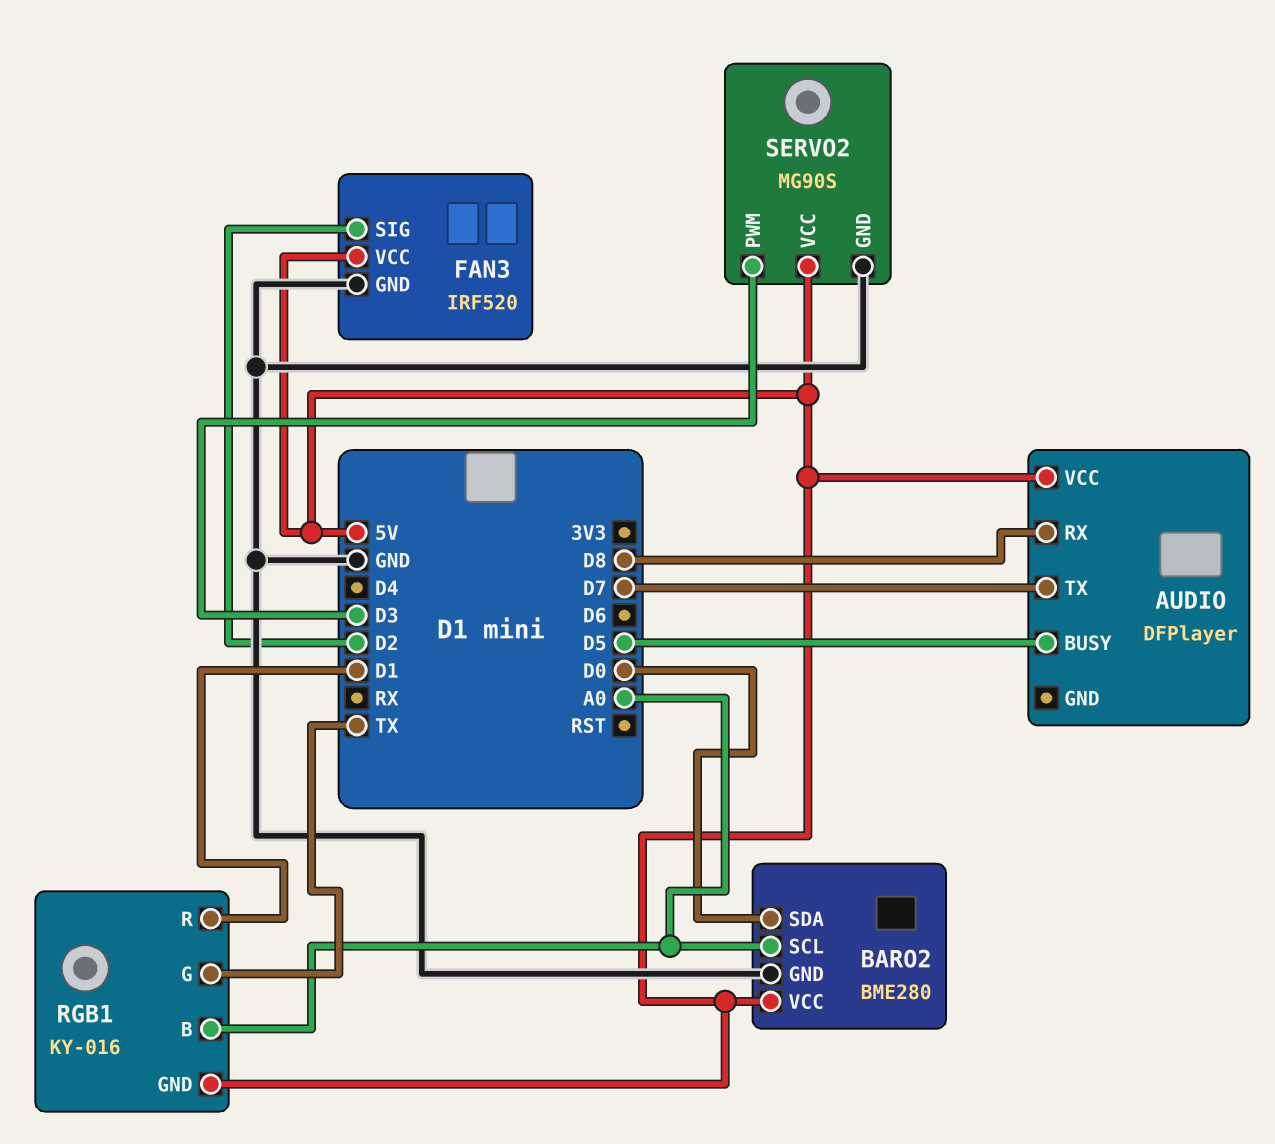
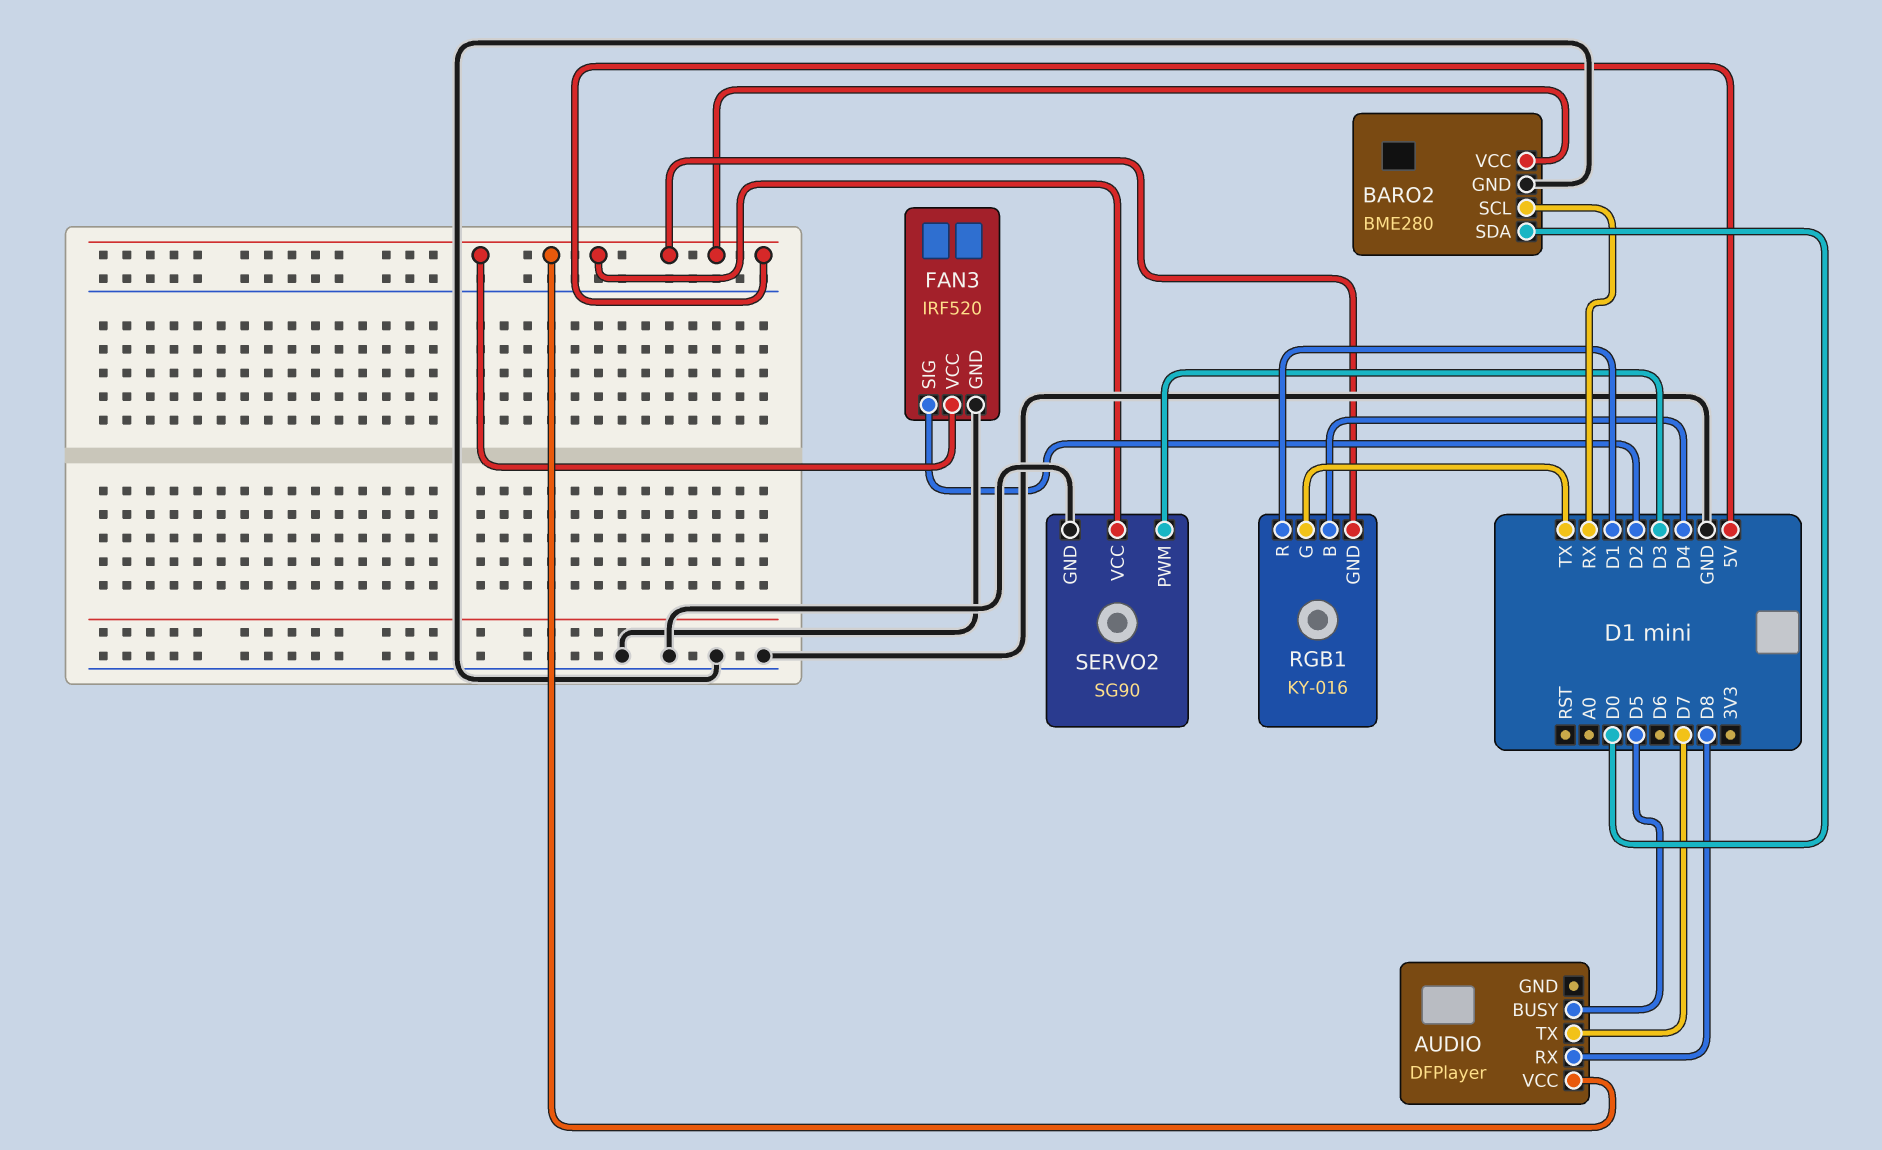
BARO2 pin SCL: A0 -> RX
RGB1 pin B: A0 -> D4
SERVO2: MG90S -> SG90

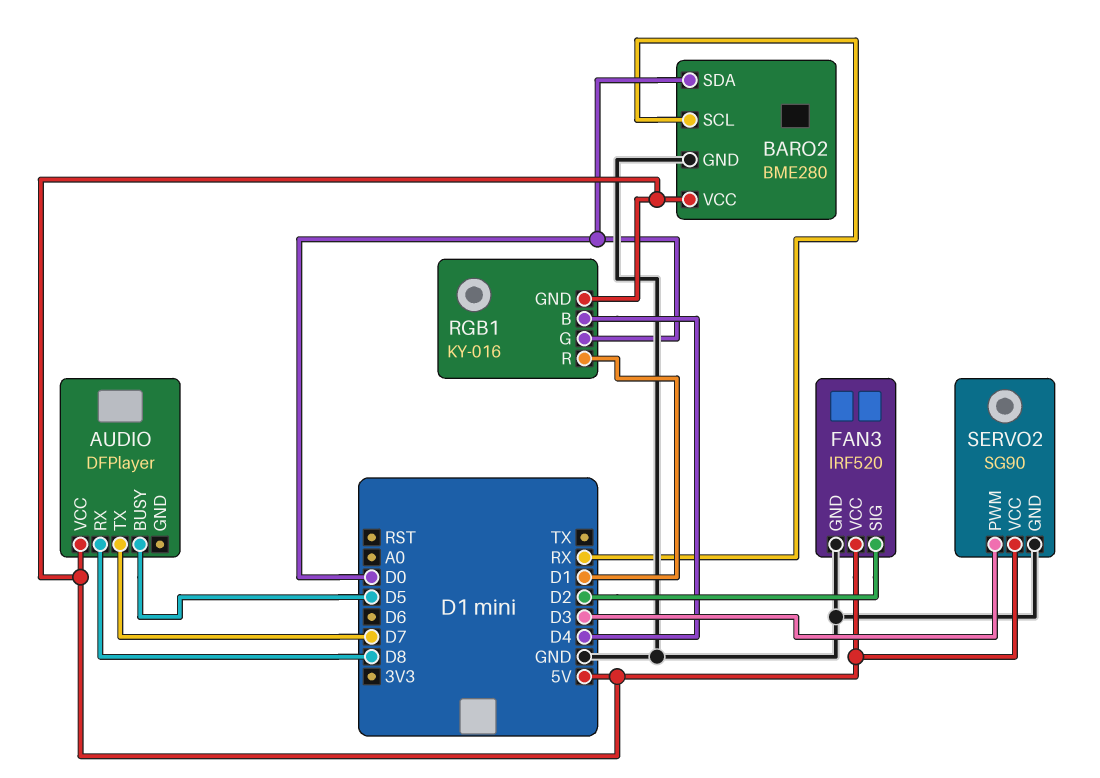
RGB1 pin G: TX -> D0

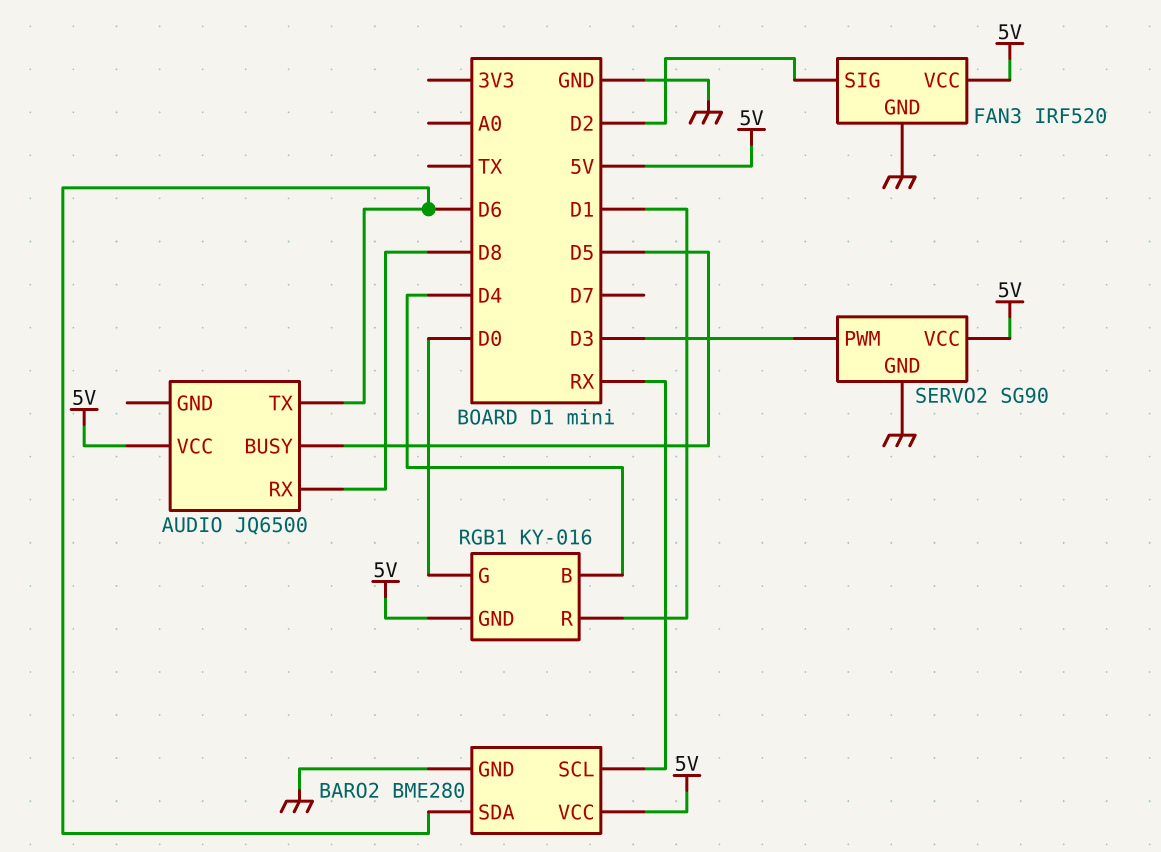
AUDIO: DFPlayer -> JQ6500
AUDIO pin TX: D7 -> D6
BARO2 pin SDA: D0 -> D6

